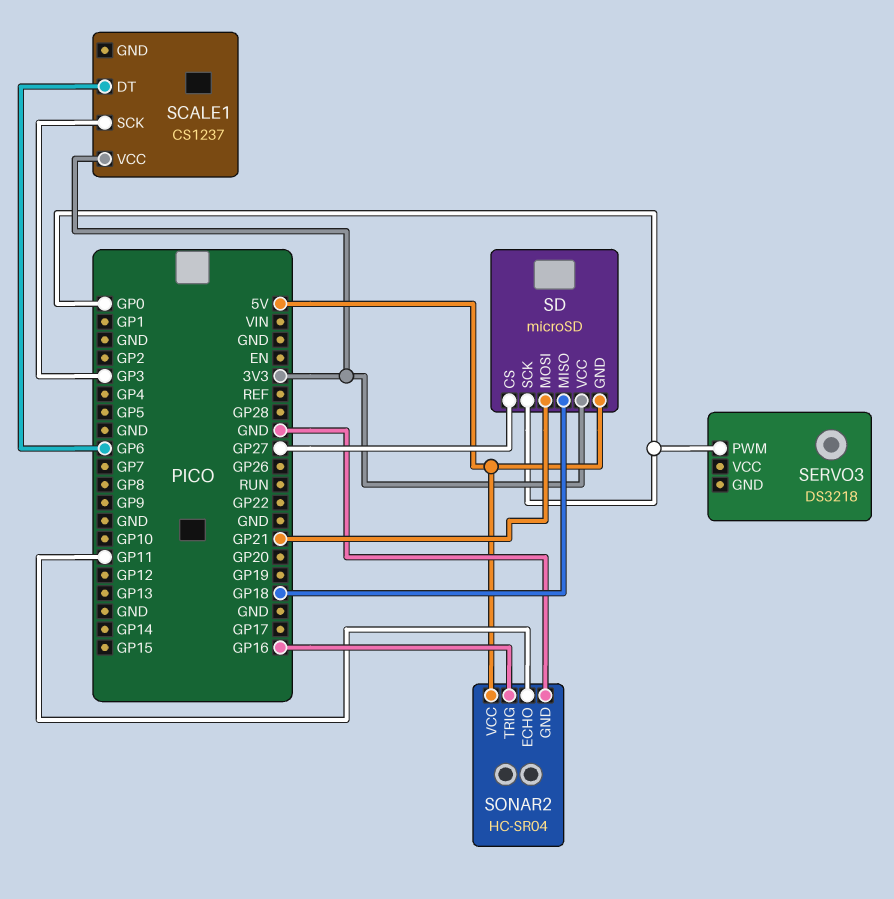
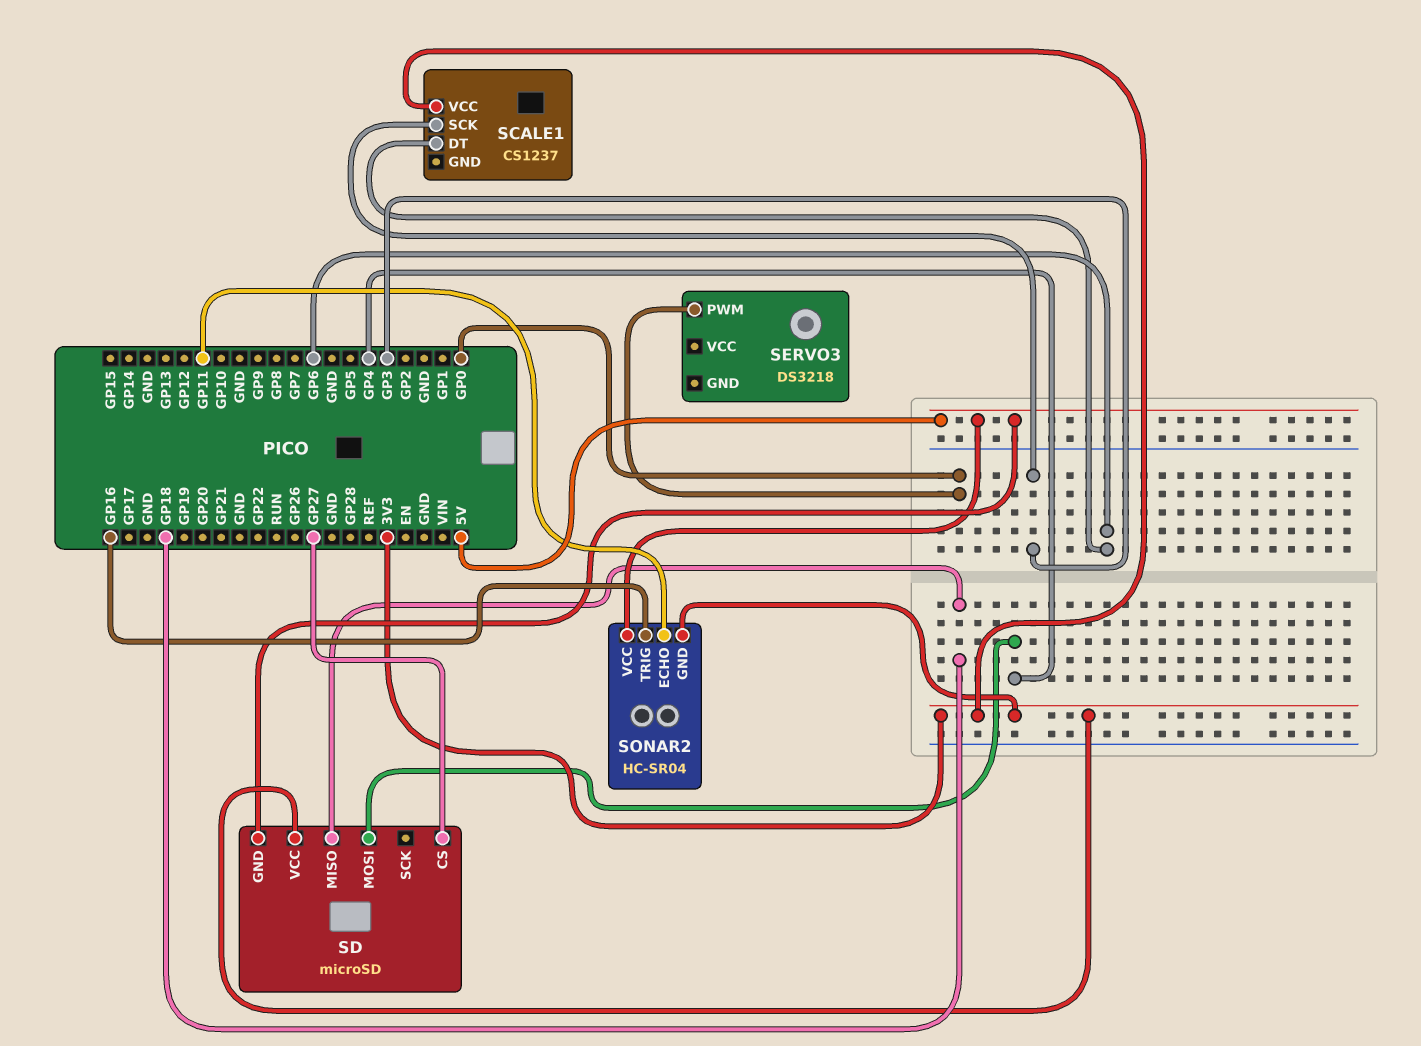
SD pin MOSI: GP21 -> GP4
SD pin SCK: GP0 -> none
SONAR2 pin GND: GND -> 3V3

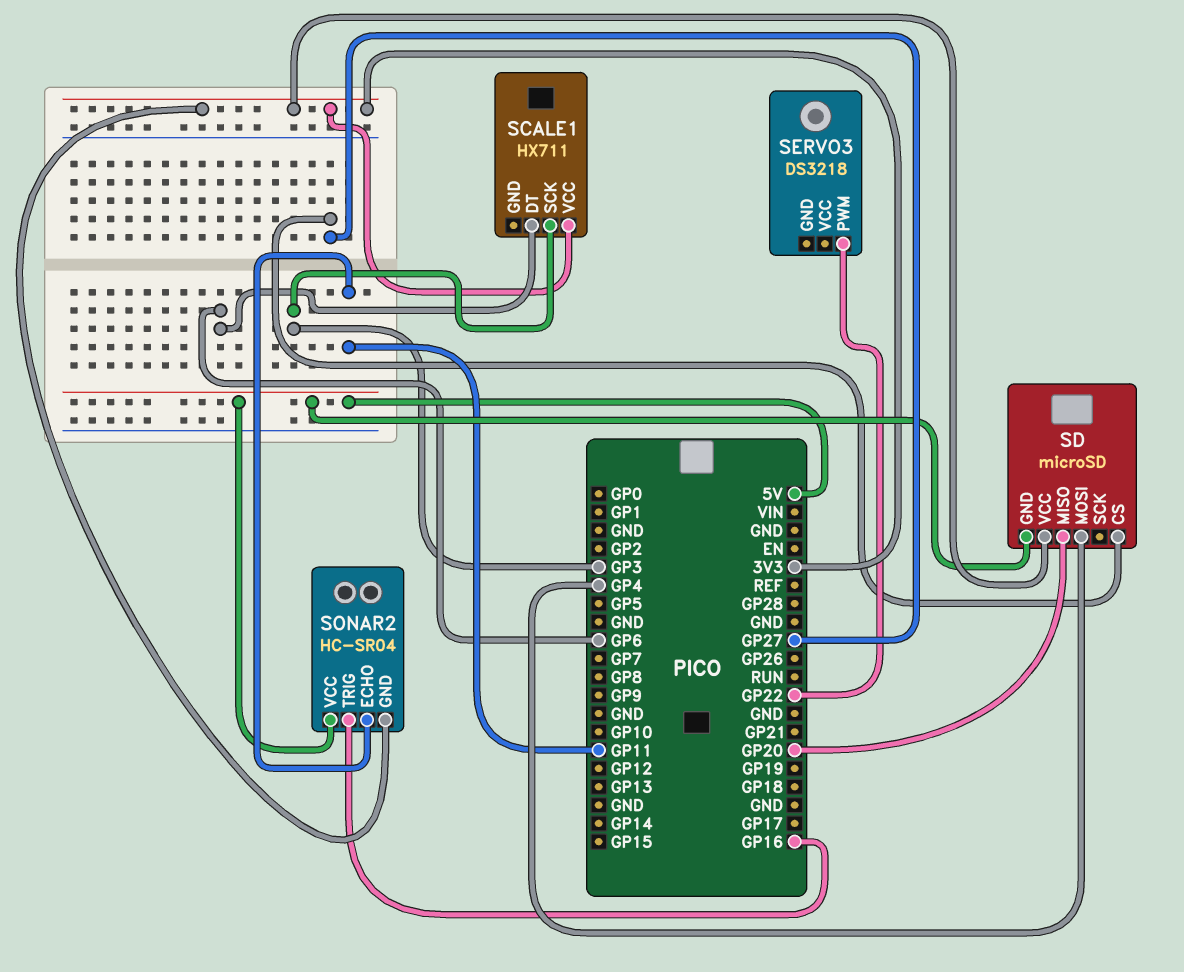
SCALE1: CS1237 -> HX711
SD pin MISO: GP18 -> GP20
SERVO3 pin PWM: GP0 -> GP22

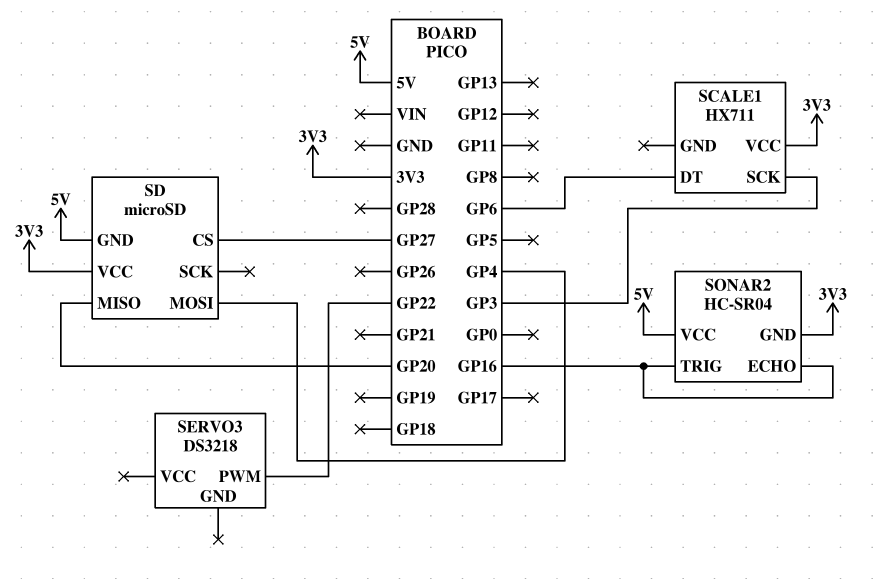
SONAR2 pin ECHO: GP11 -> GP16

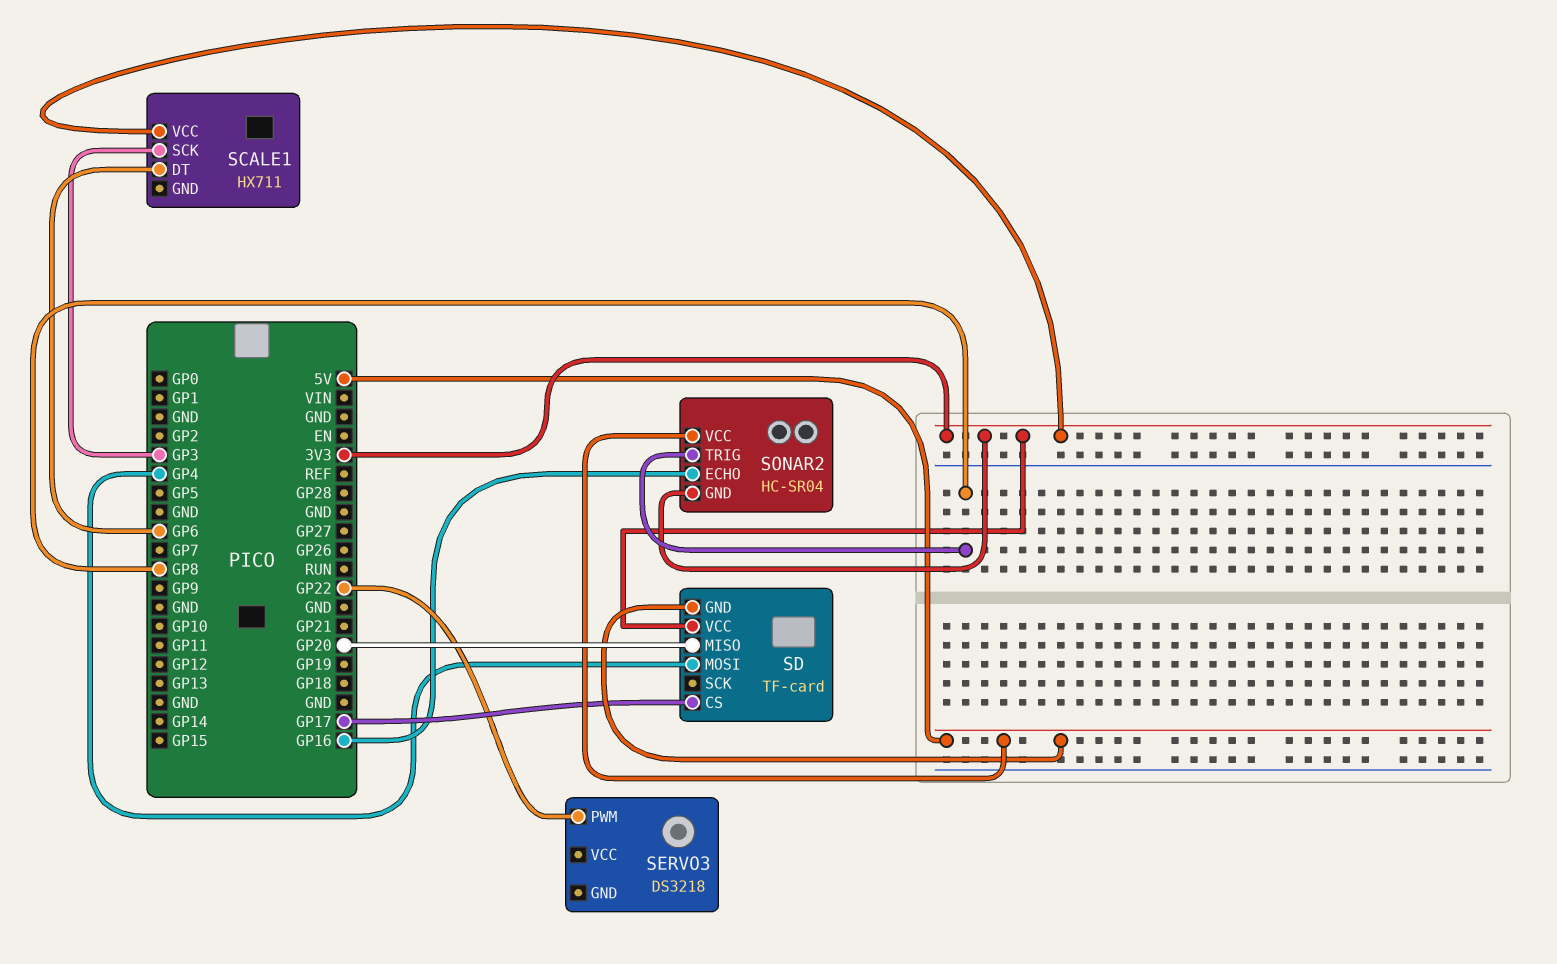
SD: microSD -> TF-card
SD pin CS: GP27 -> GP17
SONAR2 pin TRIG: GP16 -> GP8

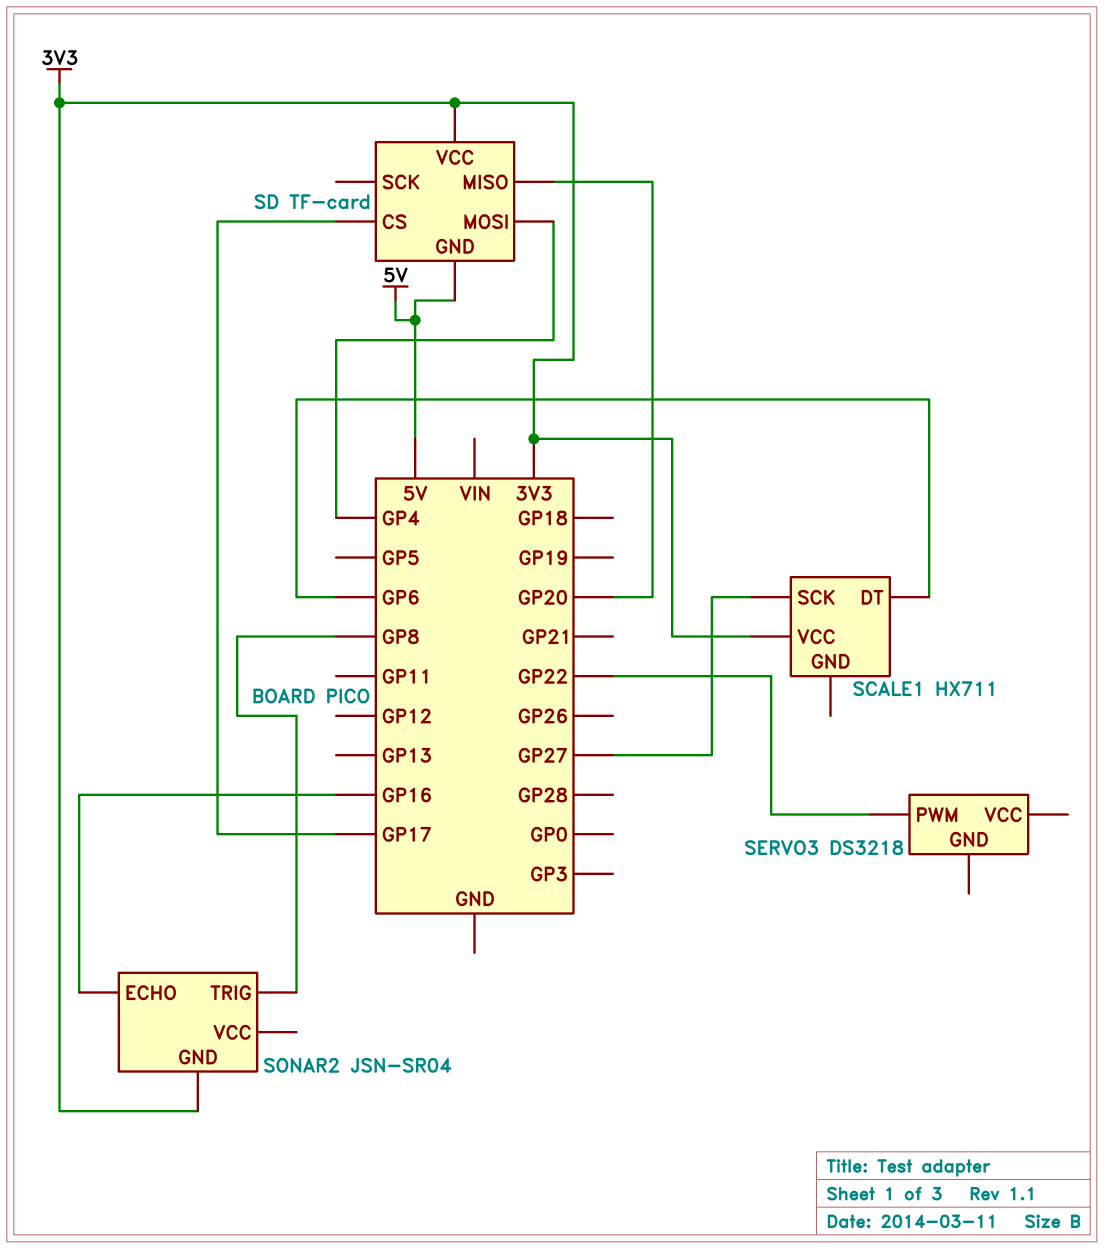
SCALE1 pin SCK: GP3 -> GP27
SONAR2: HC-SR04 -> JSN-SR04
SONAR2 pin VCC: 5V -> none

